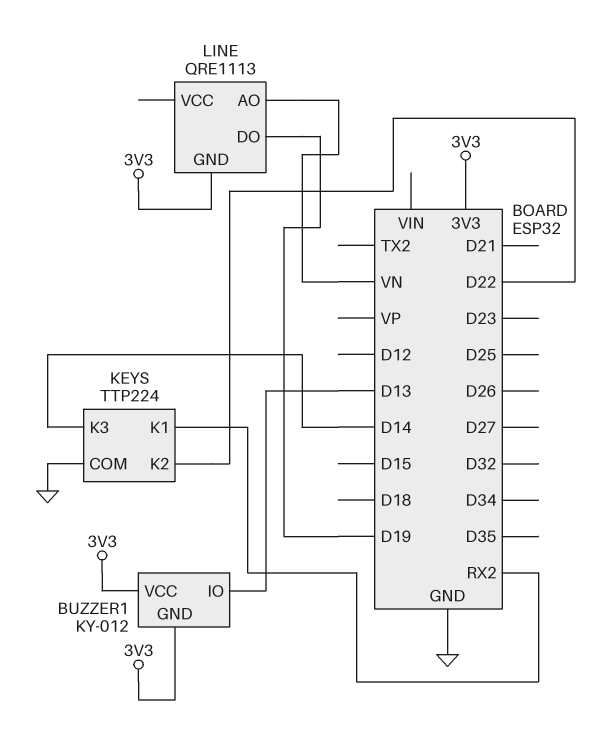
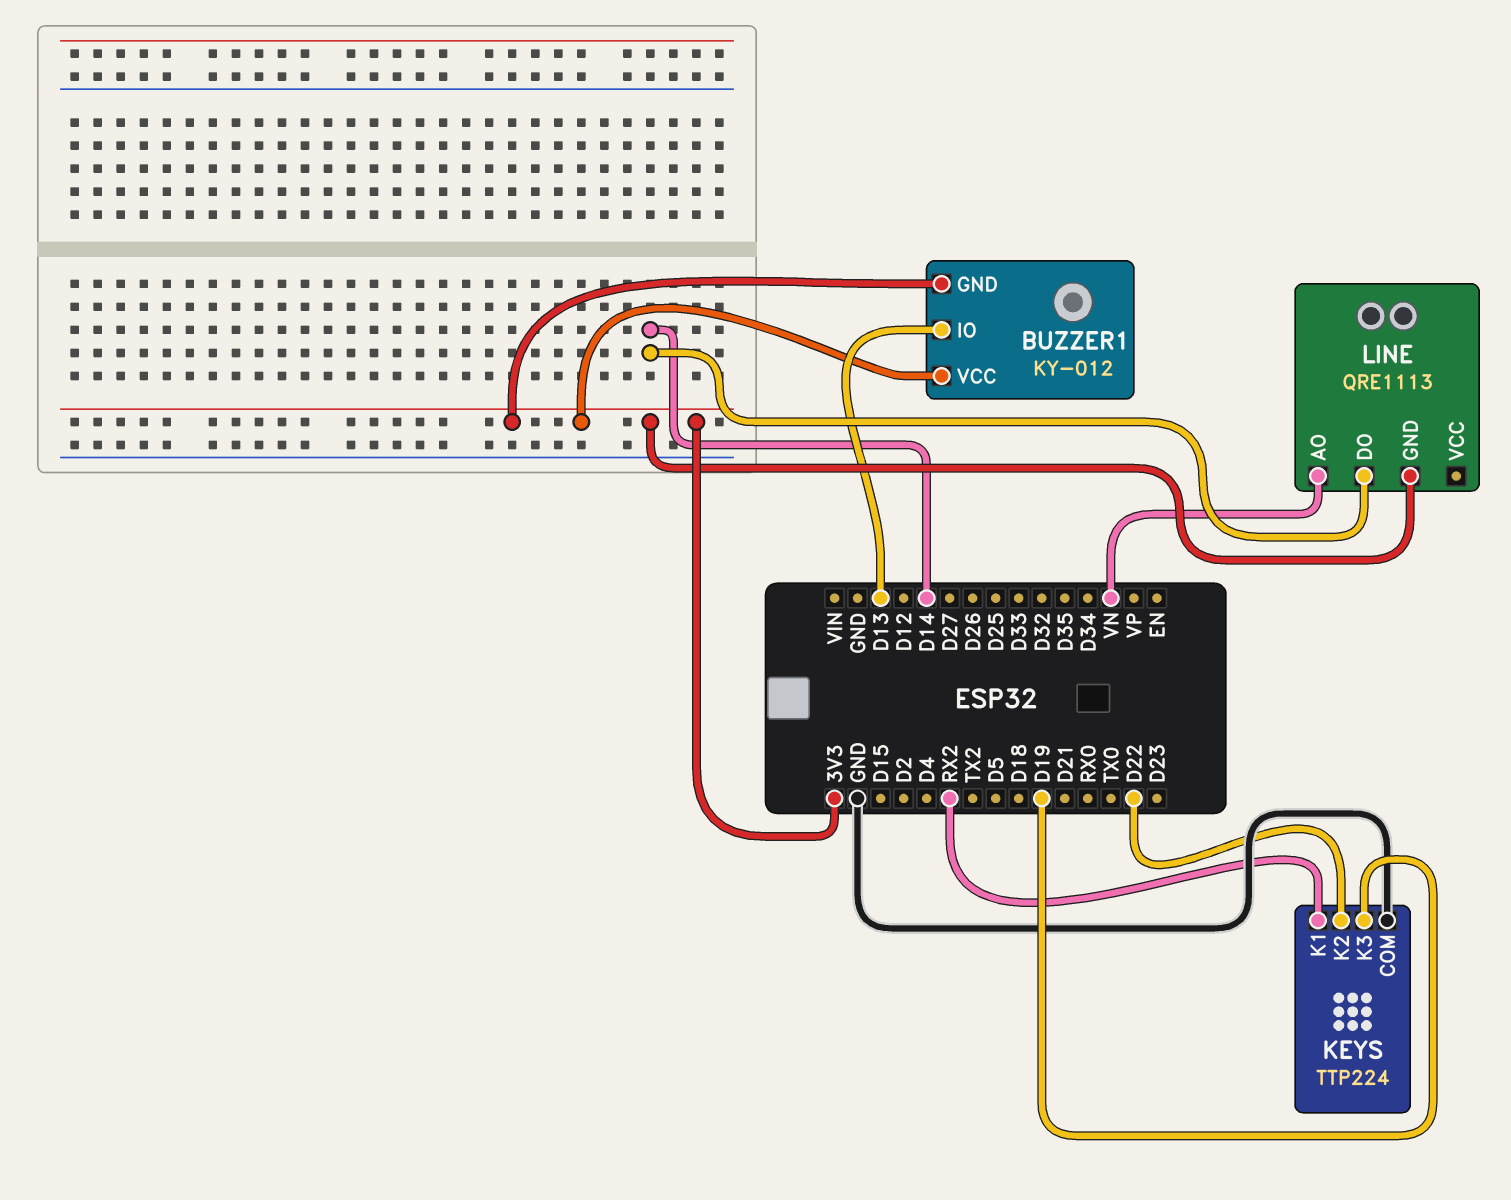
KEYS pin K3: D14 -> D19
LINE pin DO: D19 -> D14

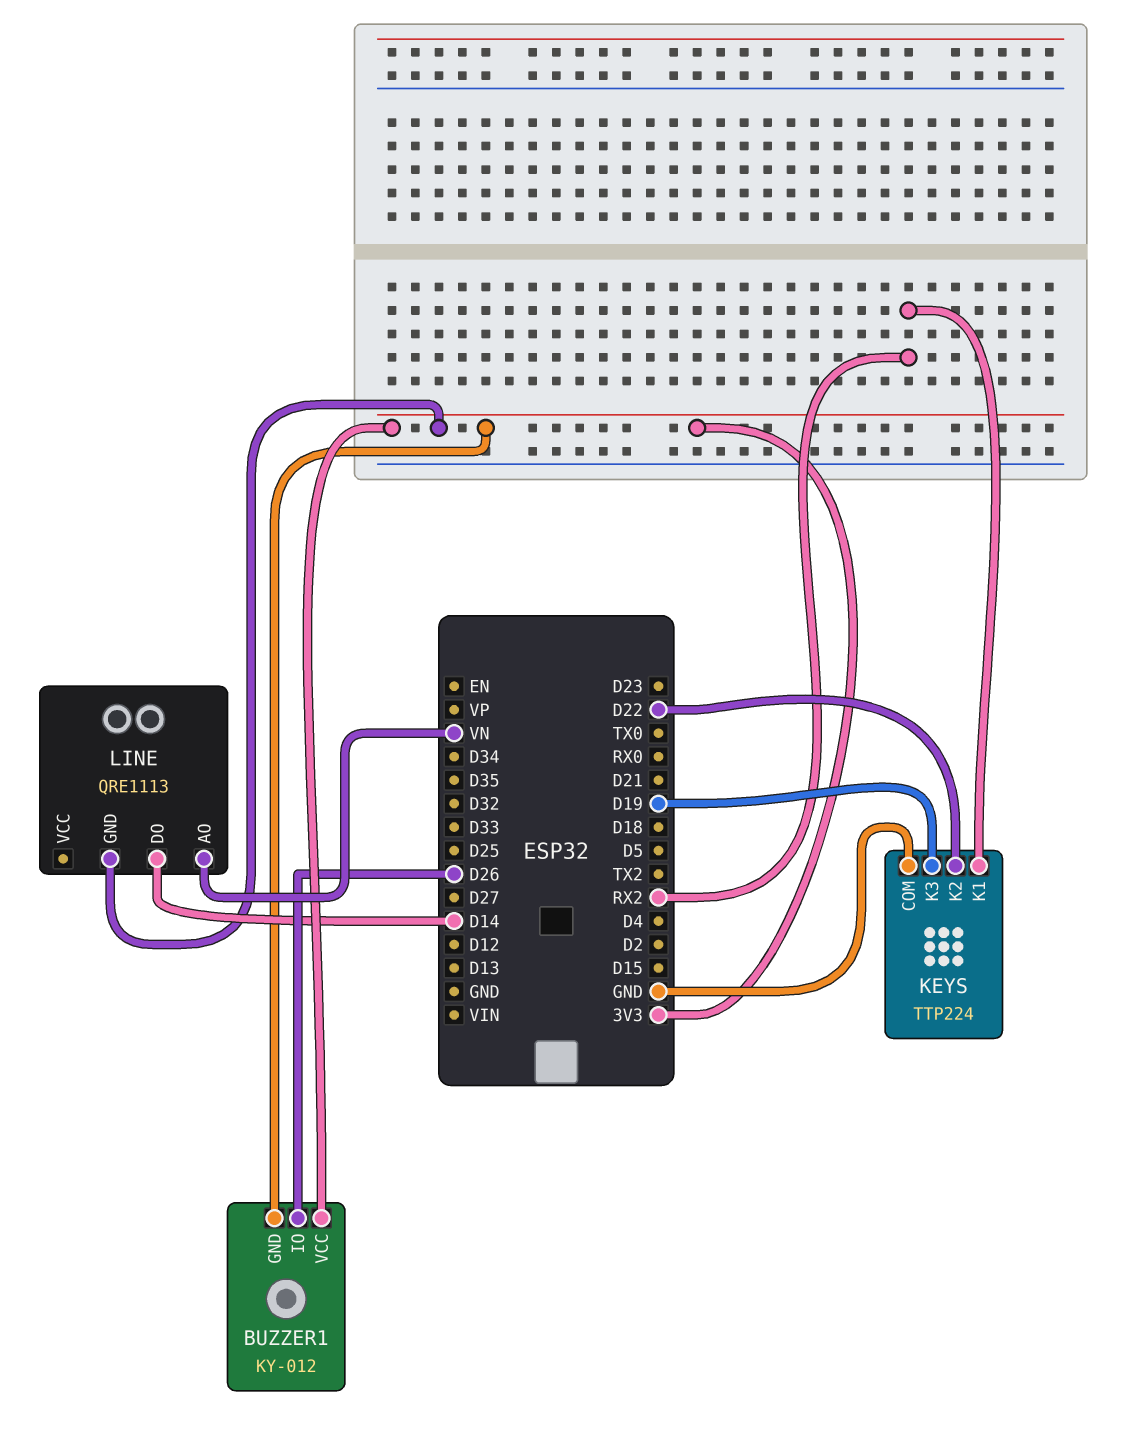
BUZZER1 pin IO: D13 -> D26

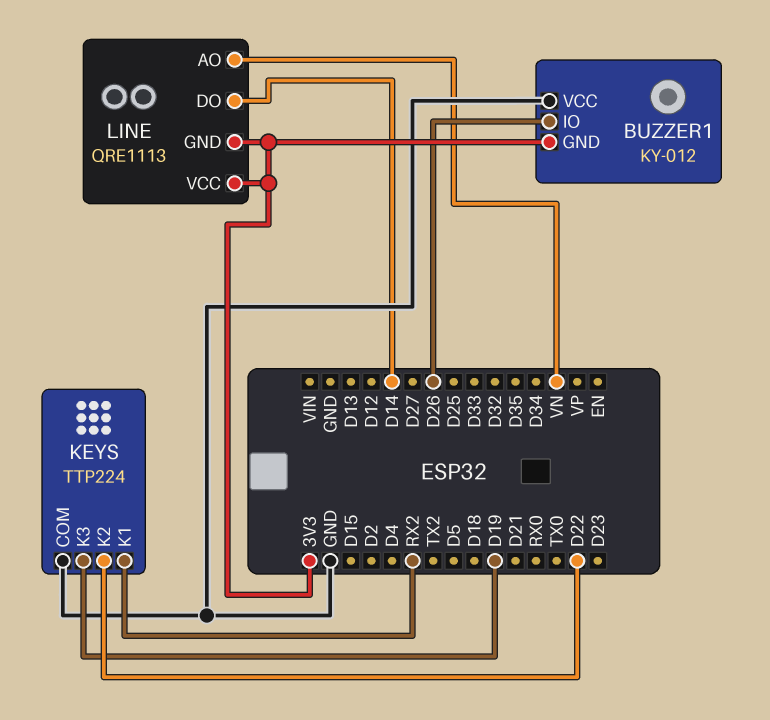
BUZZER1 pin VCC: 3V3 -> GND
LINE pin VCC: none -> 3V3

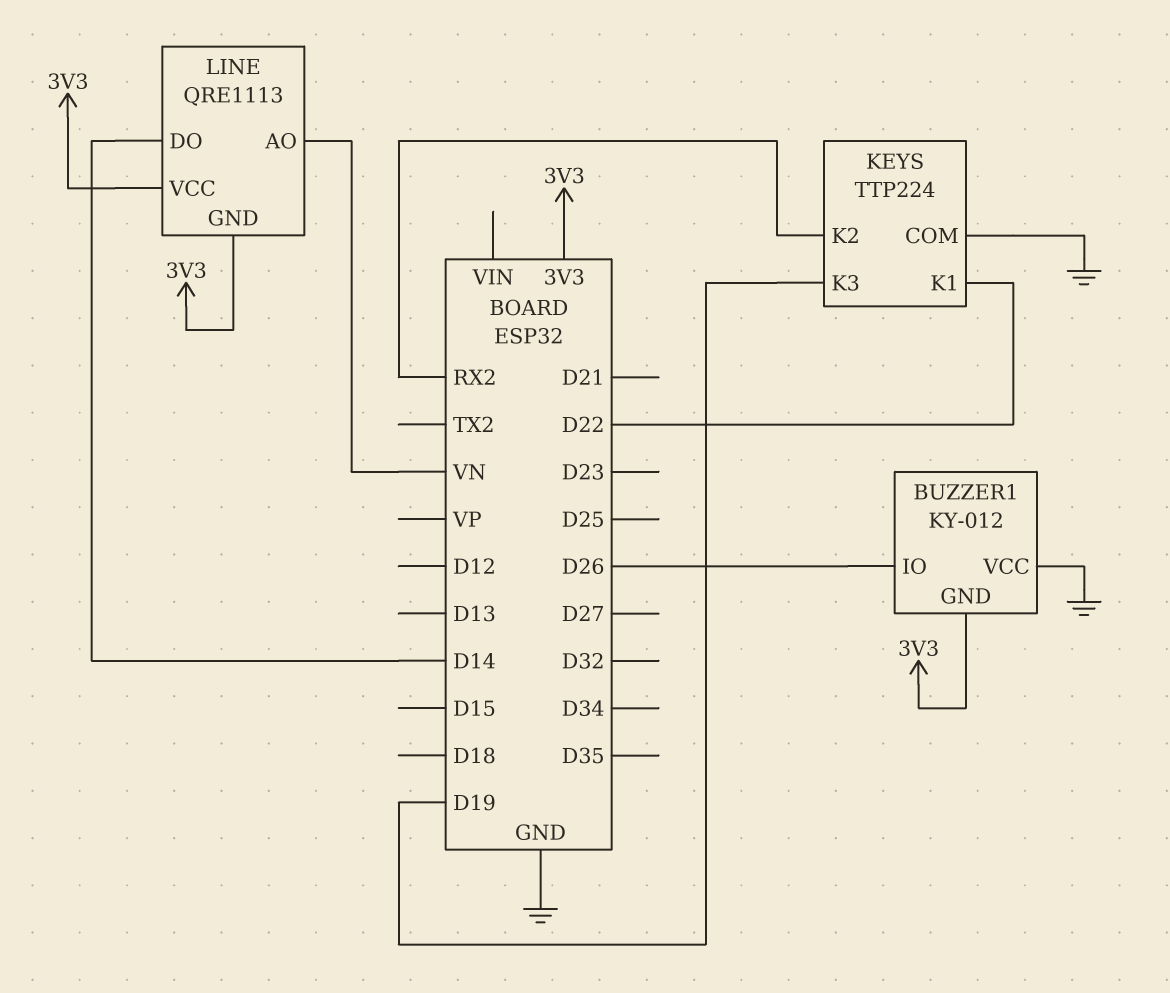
KEYS pin K1: RX2 -> D22
KEYS pin K2: D22 -> RX2

